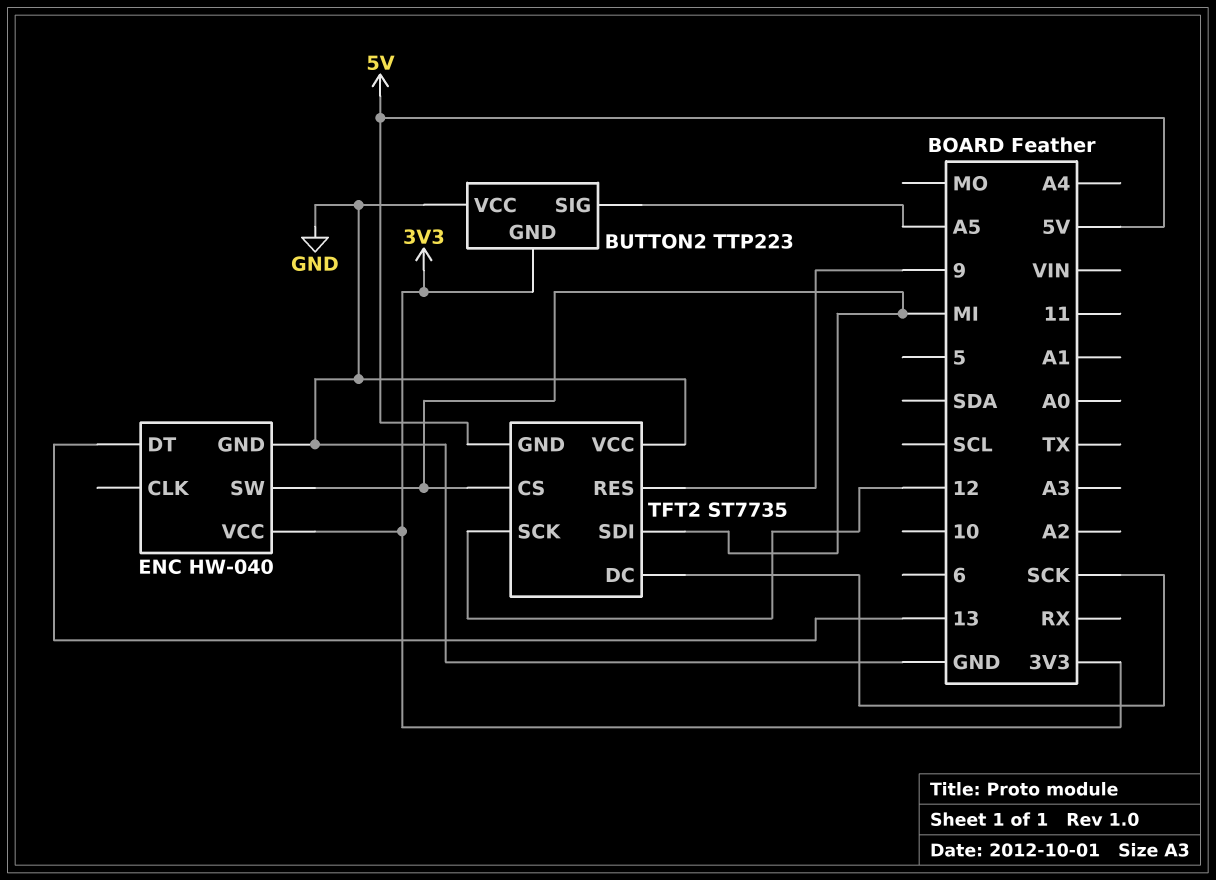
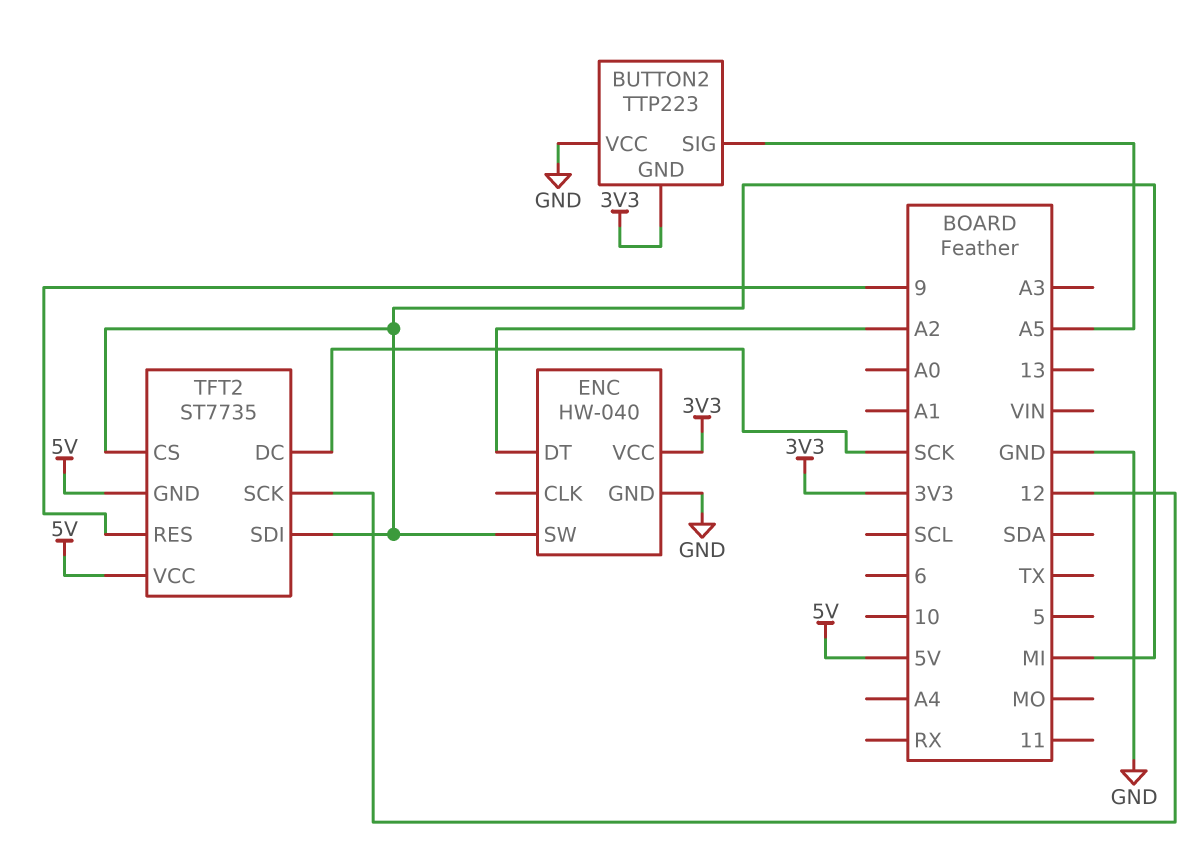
ENC pin DT: 13 -> A2
TFT2 pin VCC: GND -> 5V

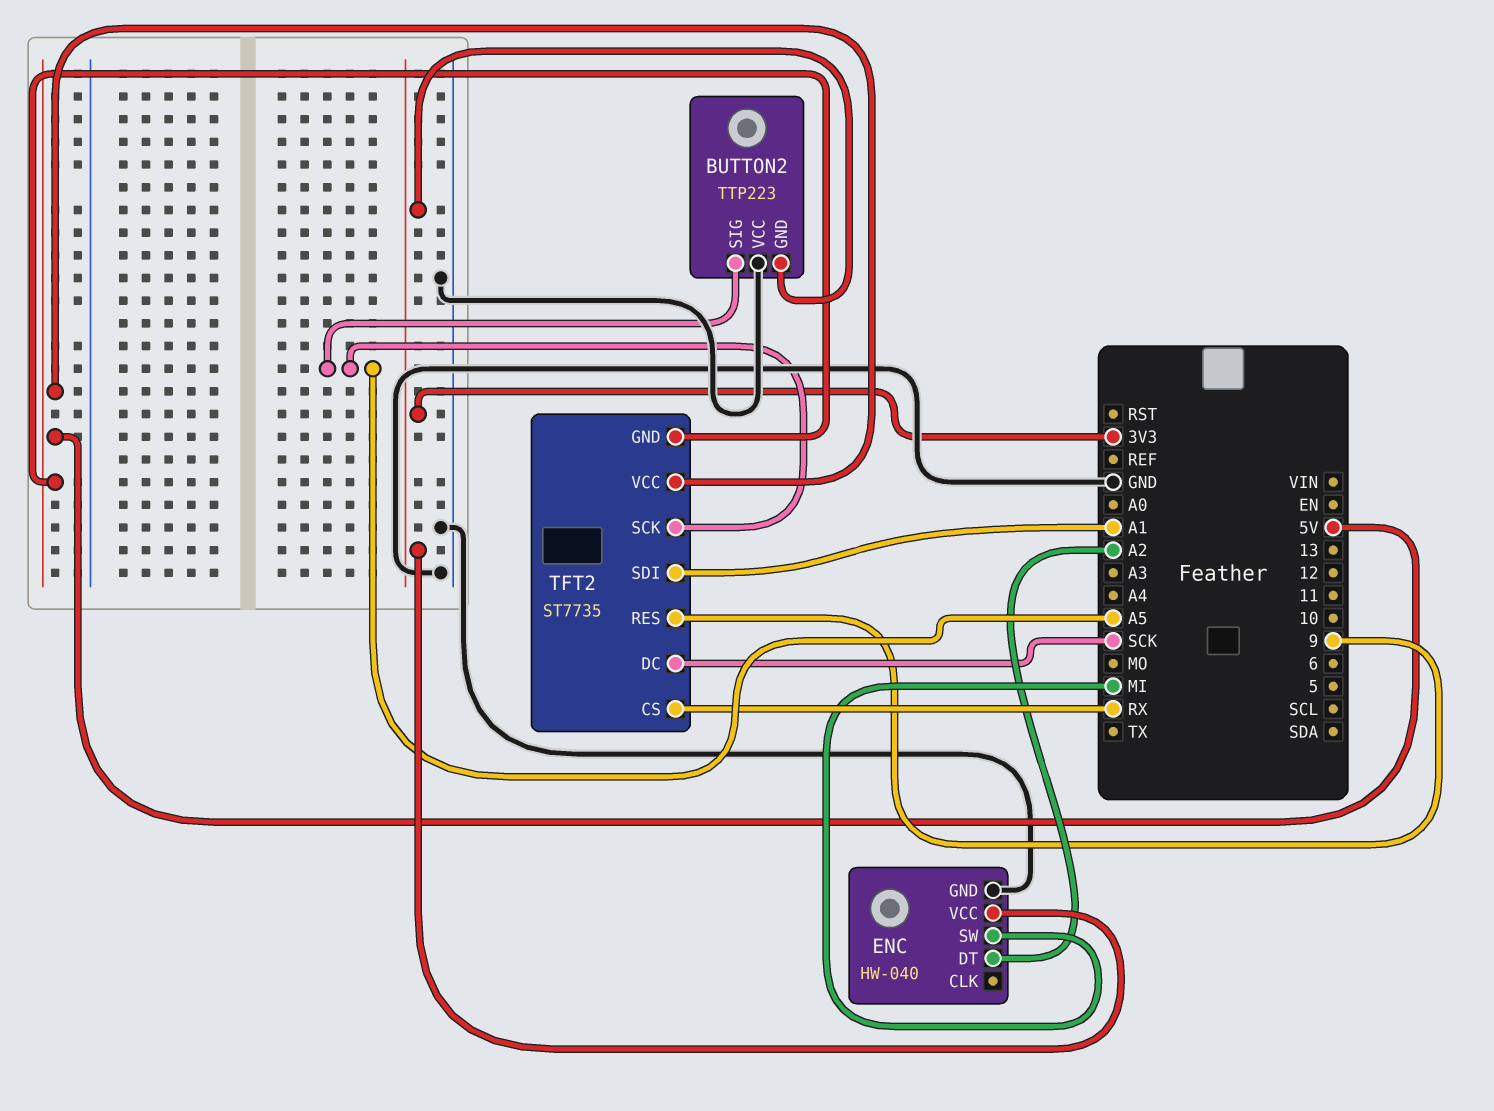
TFT2 pin CS: MI -> RX
TFT2 pin SCK: 12 -> A5
TFT2 pin SDI: MI -> A1

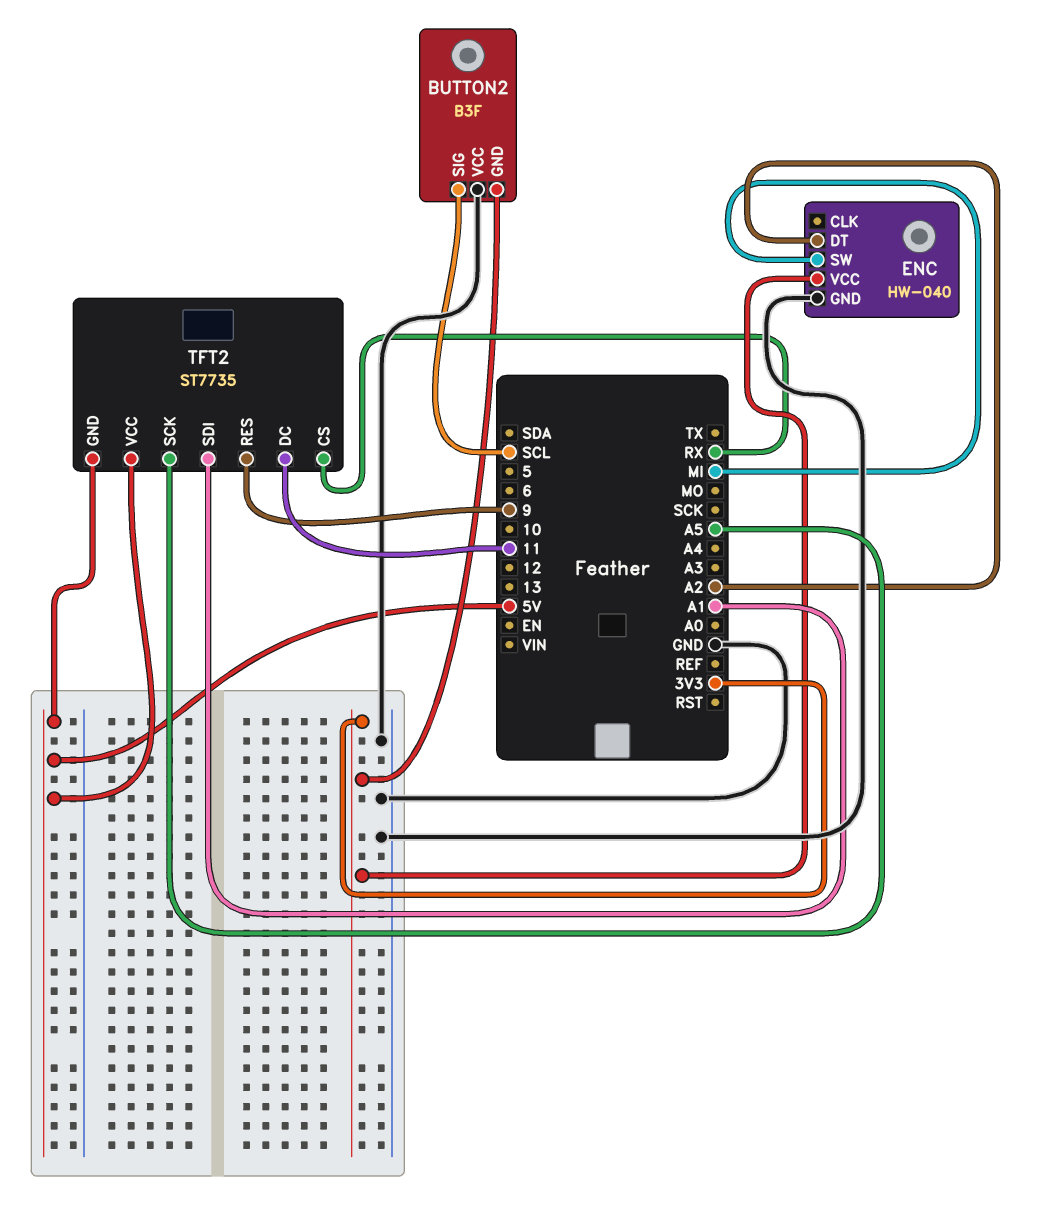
BUTTON2: TTP223 -> B3F
BUTTON2 pin SIG: A5 -> SCL
TFT2 pin DC: SCK -> 11

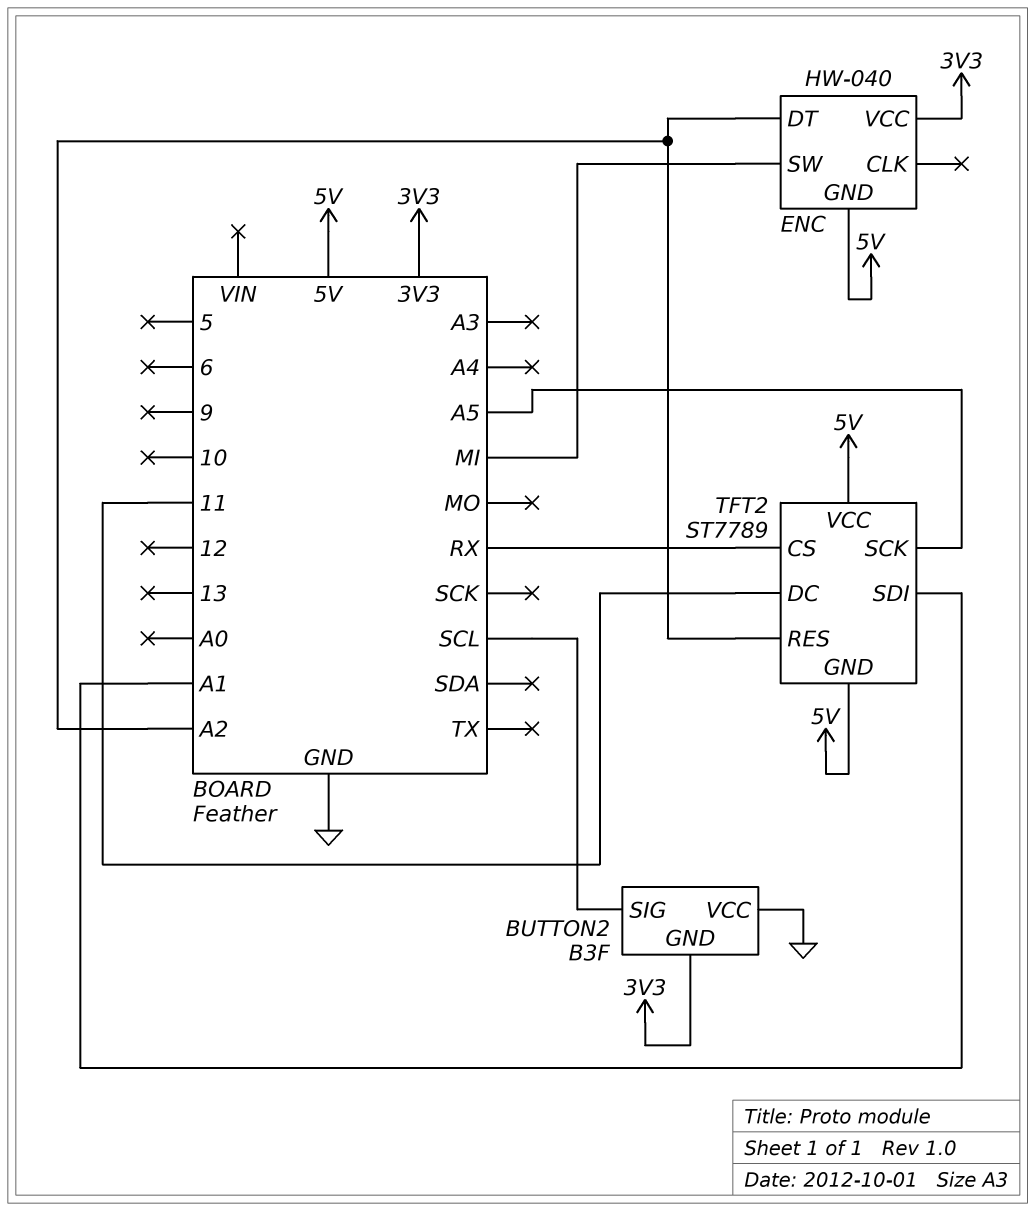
ENC pin GND: GND -> 5V
TFT2: ST7735 -> ST7789
TFT2 pin RES: 9 -> A2

